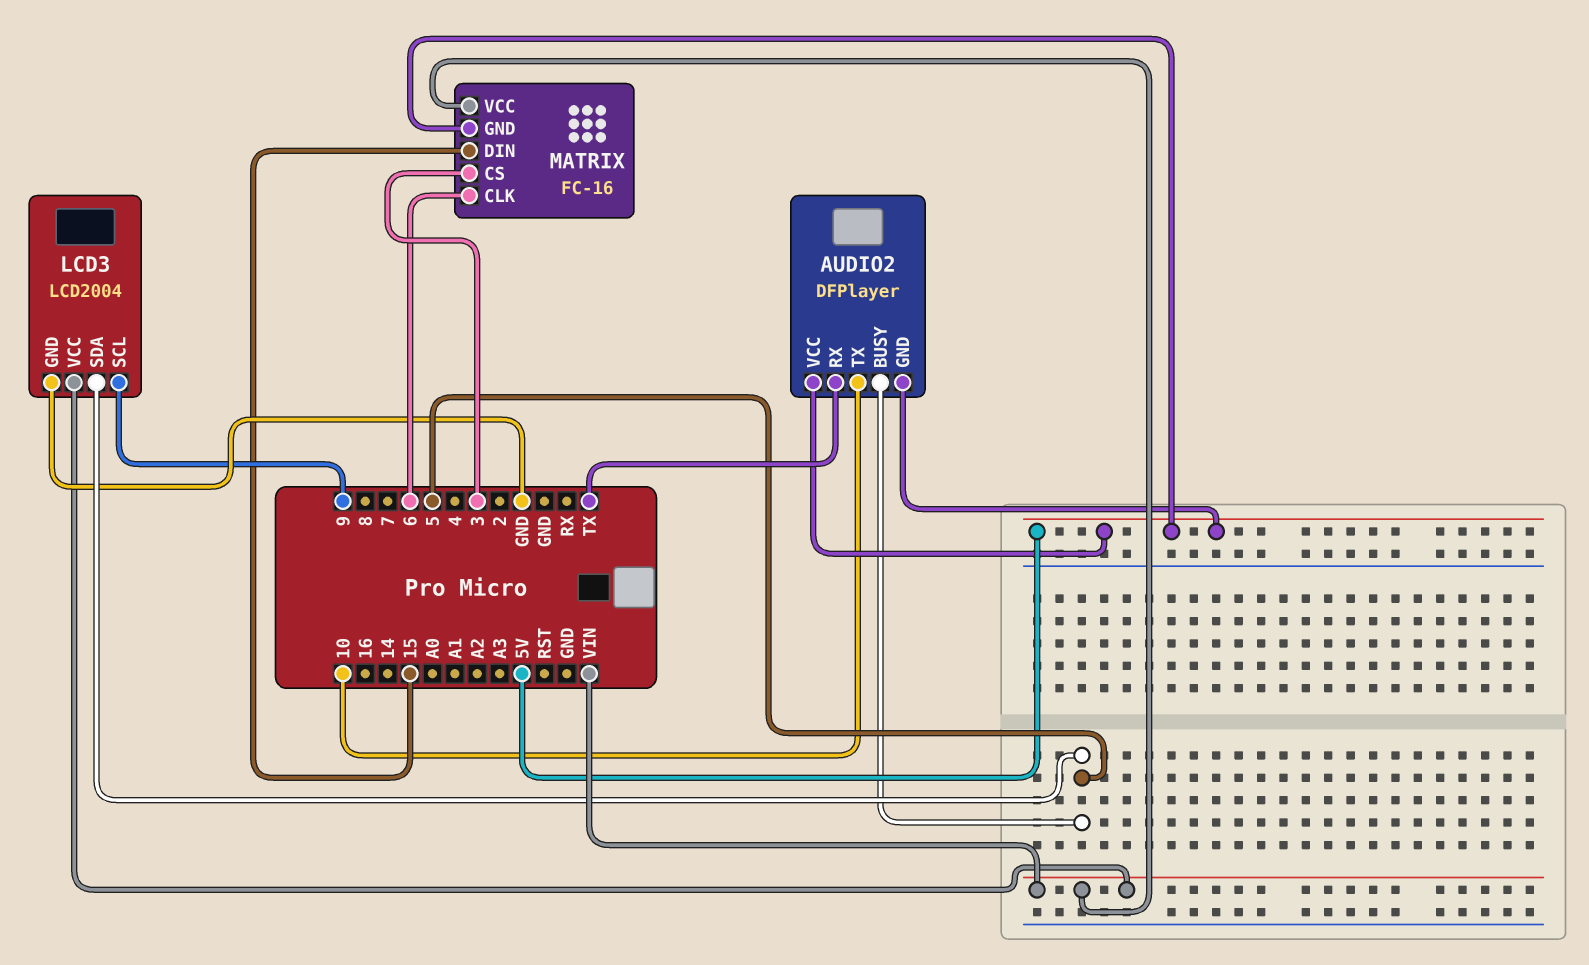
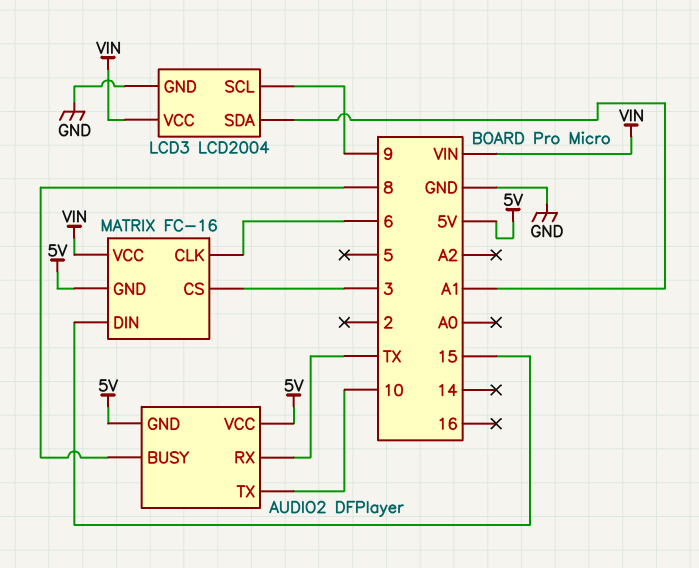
AUDIO2 pin BUSY: 5 -> 8
LCD3 pin SDA: 5 -> A1

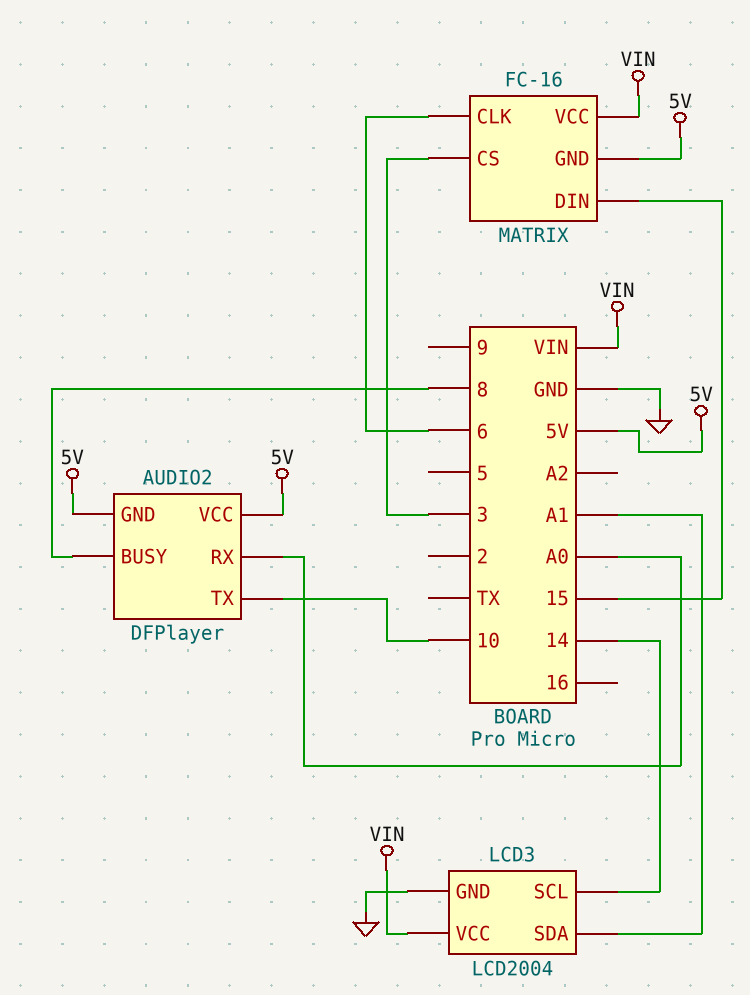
AUDIO2 pin RX: TX -> A0
LCD3 pin SCL: 9 -> 14

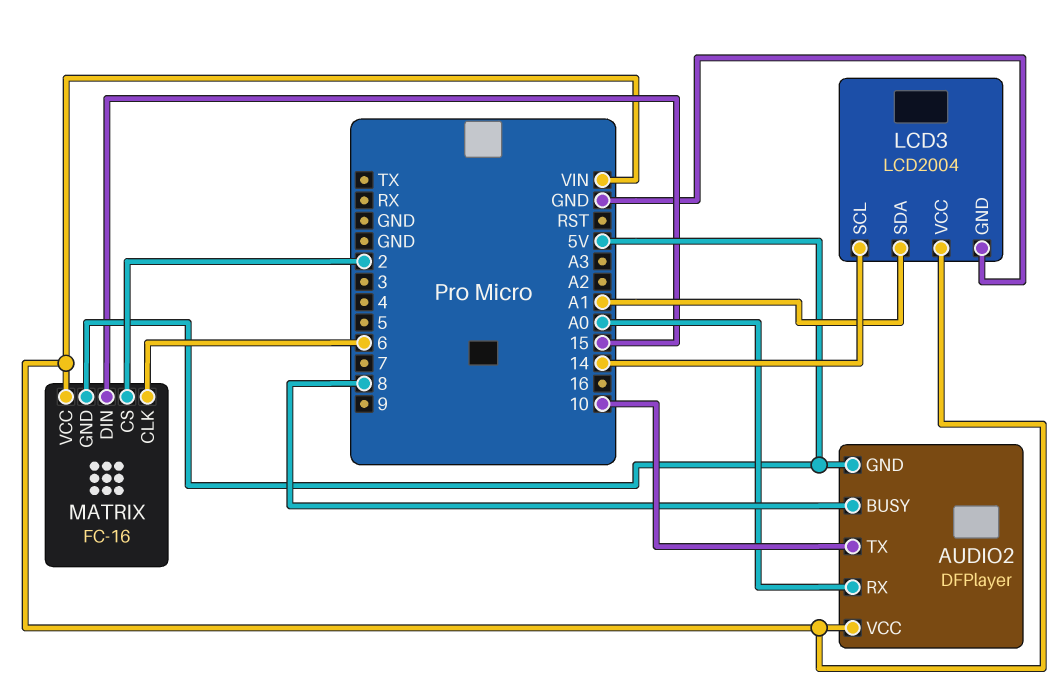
AUDIO2 pin VCC: 5V -> VIN
MATRIX pin CS: 3 -> 2

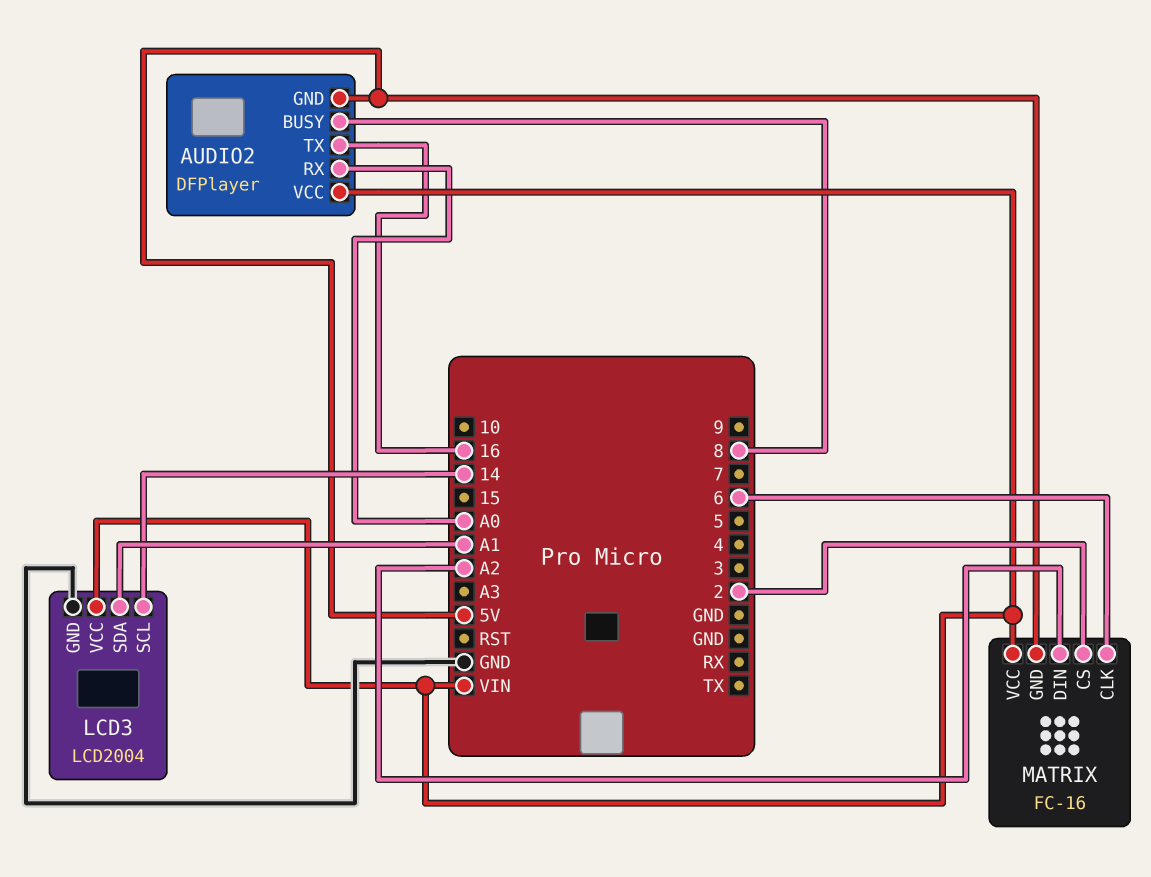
AUDIO2 pin TX: 10 -> 16
MATRIX pin DIN: 15 -> A2

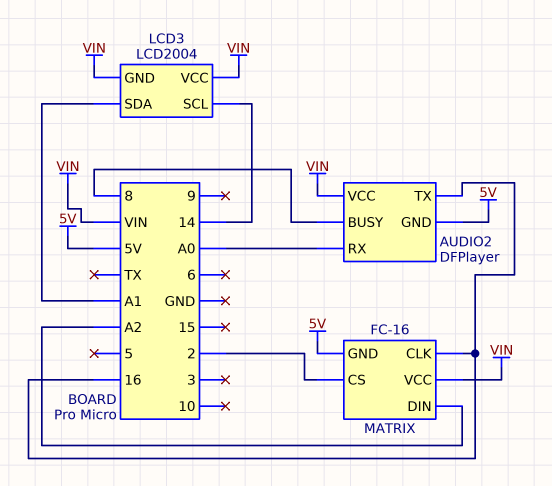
LCD3 pin GND: GND -> VIN
MATRIX pin CLK: 6 -> 16

